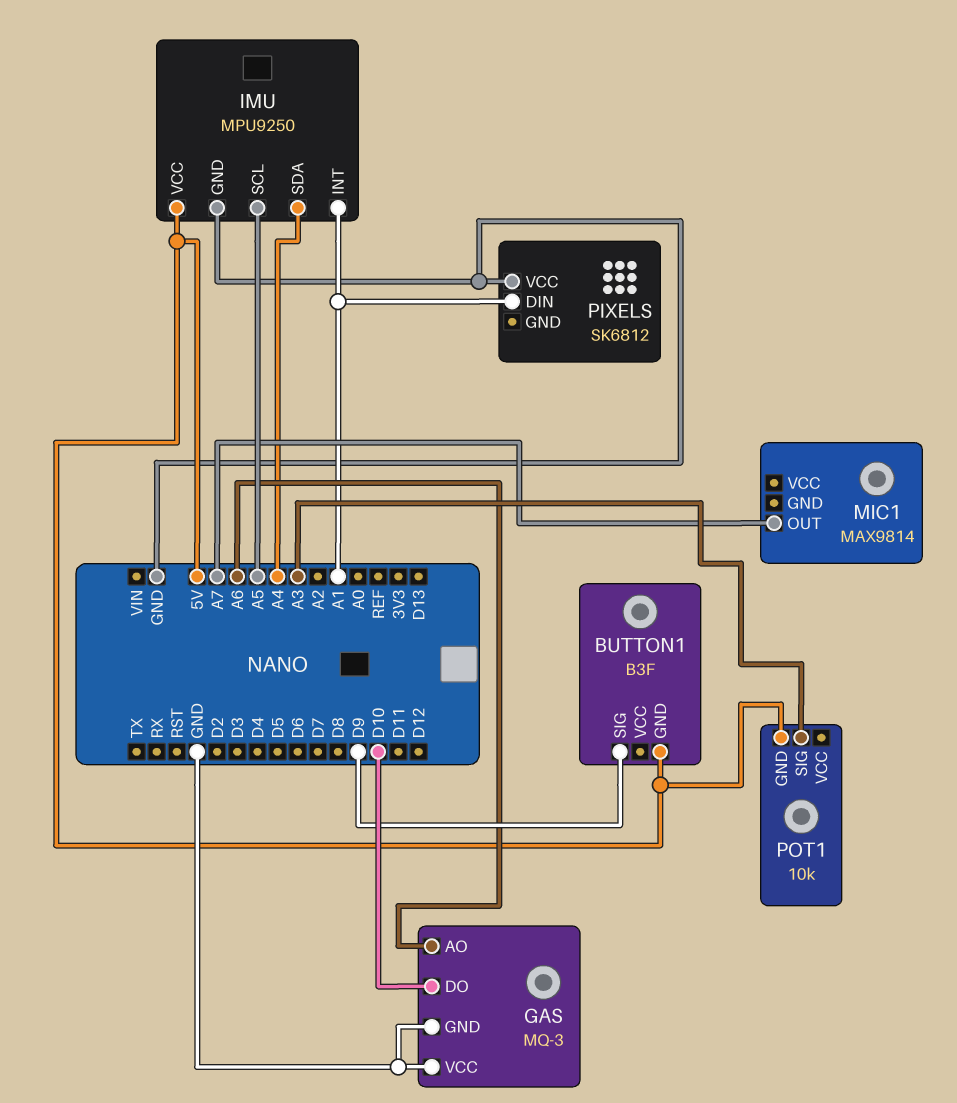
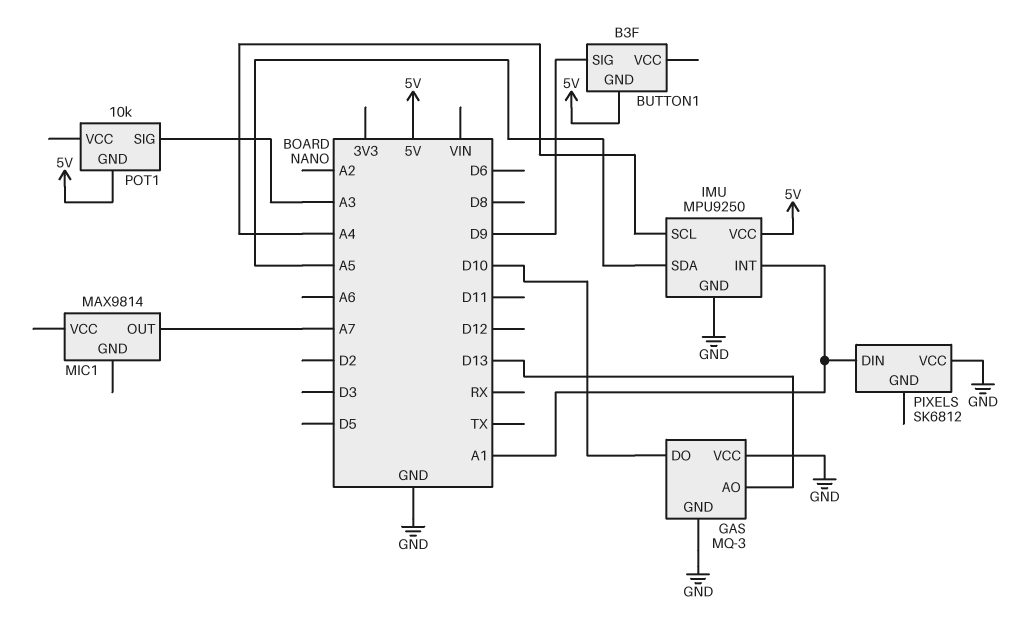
GAS pin AO: A6 -> D13
IMU pin SCL: A5 -> A4
IMU pin SDA: A4 -> A5

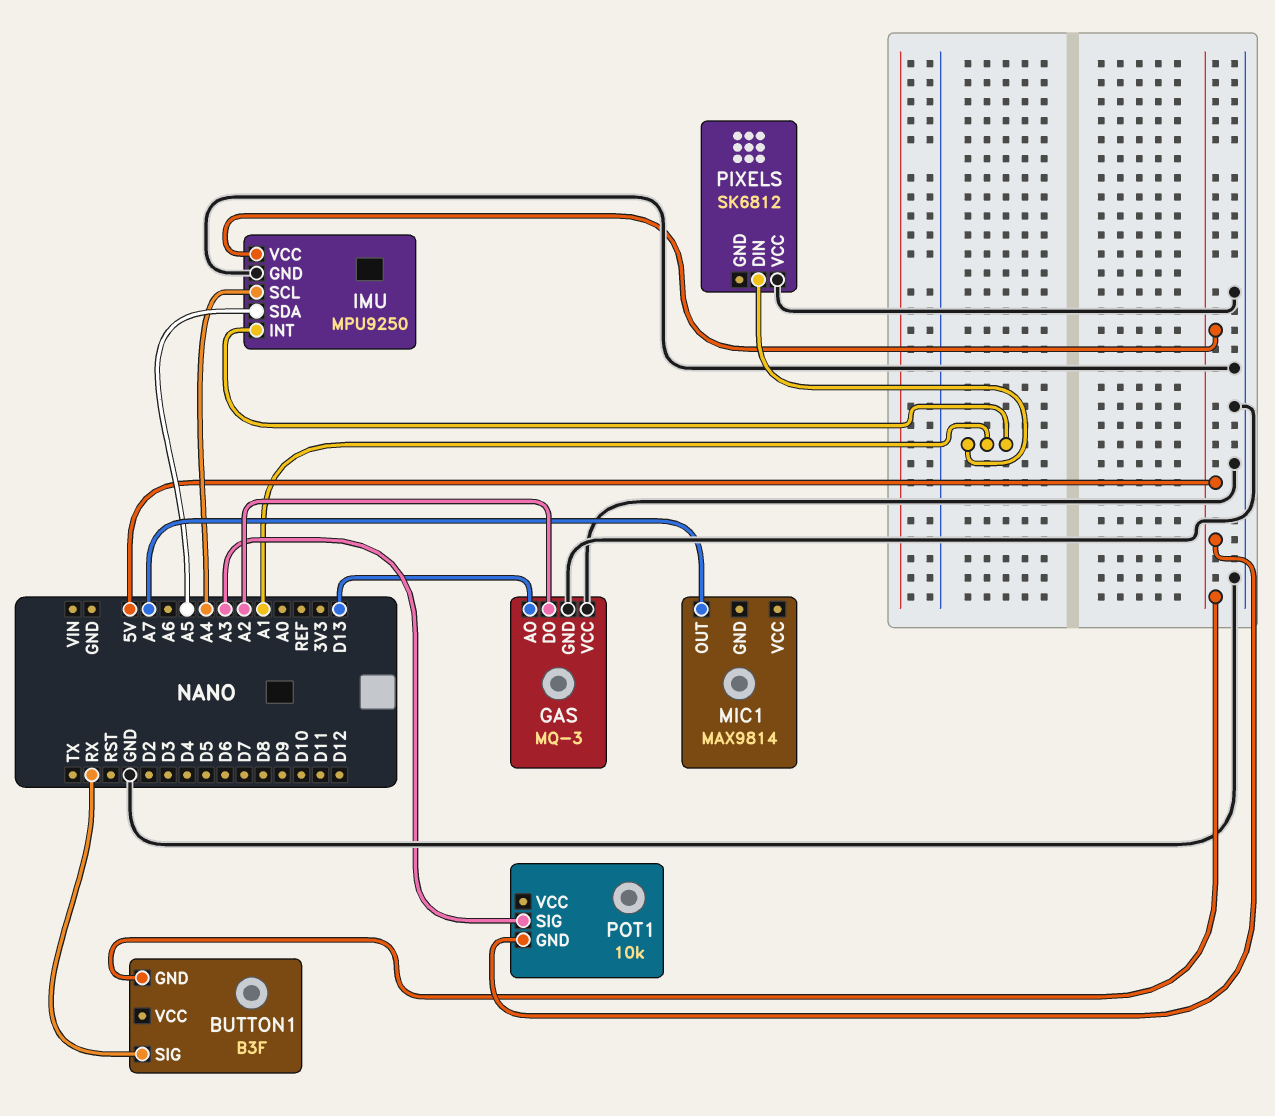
BUTTON1 pin SIG: D9 -> RX
GAS pin DO: D10 -> A2

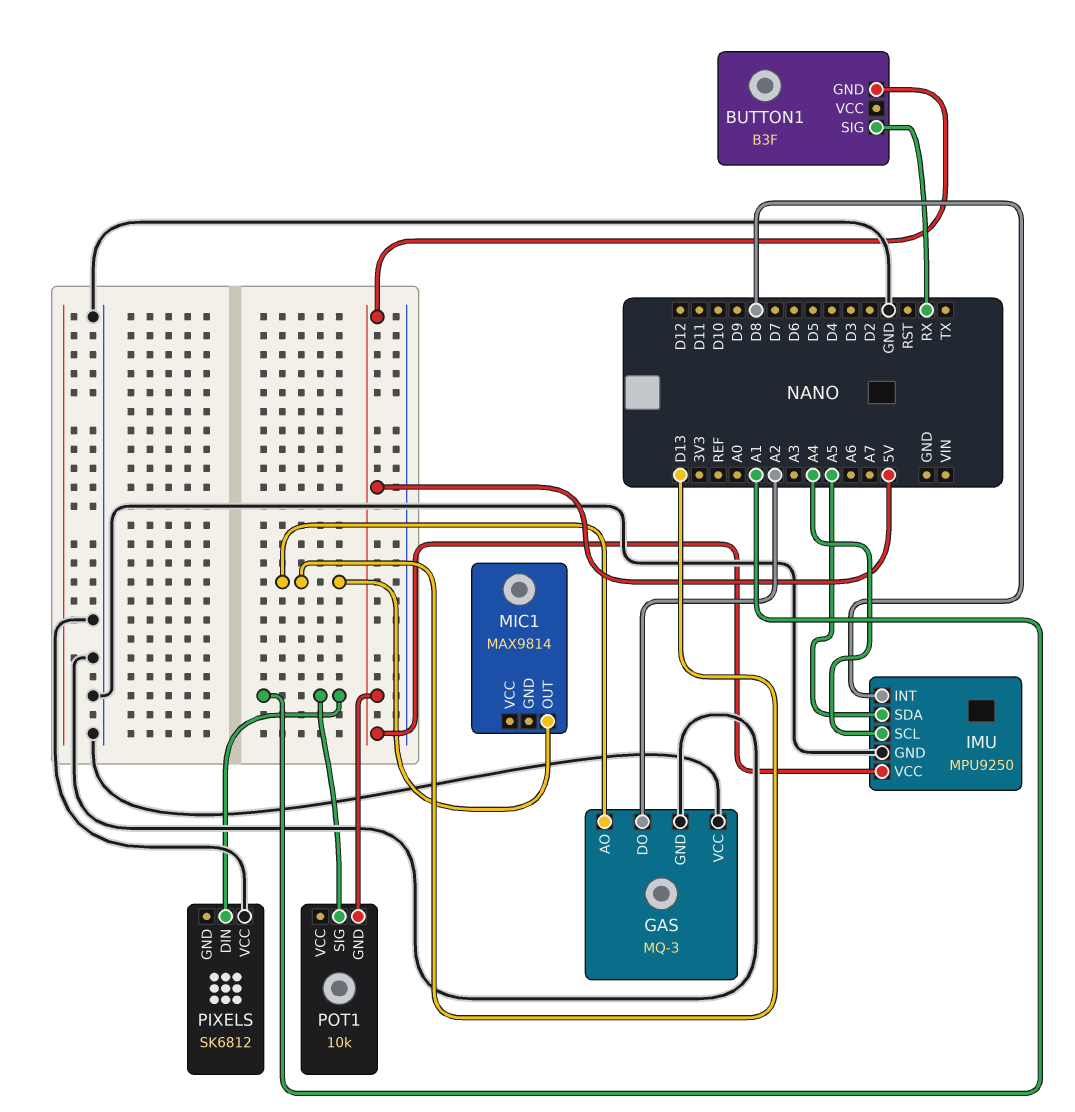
IMU pin INT: A1 -> D8
MIC1 pin OUT: A7 -> D13
POT1 pin SIG: A3 -> A1

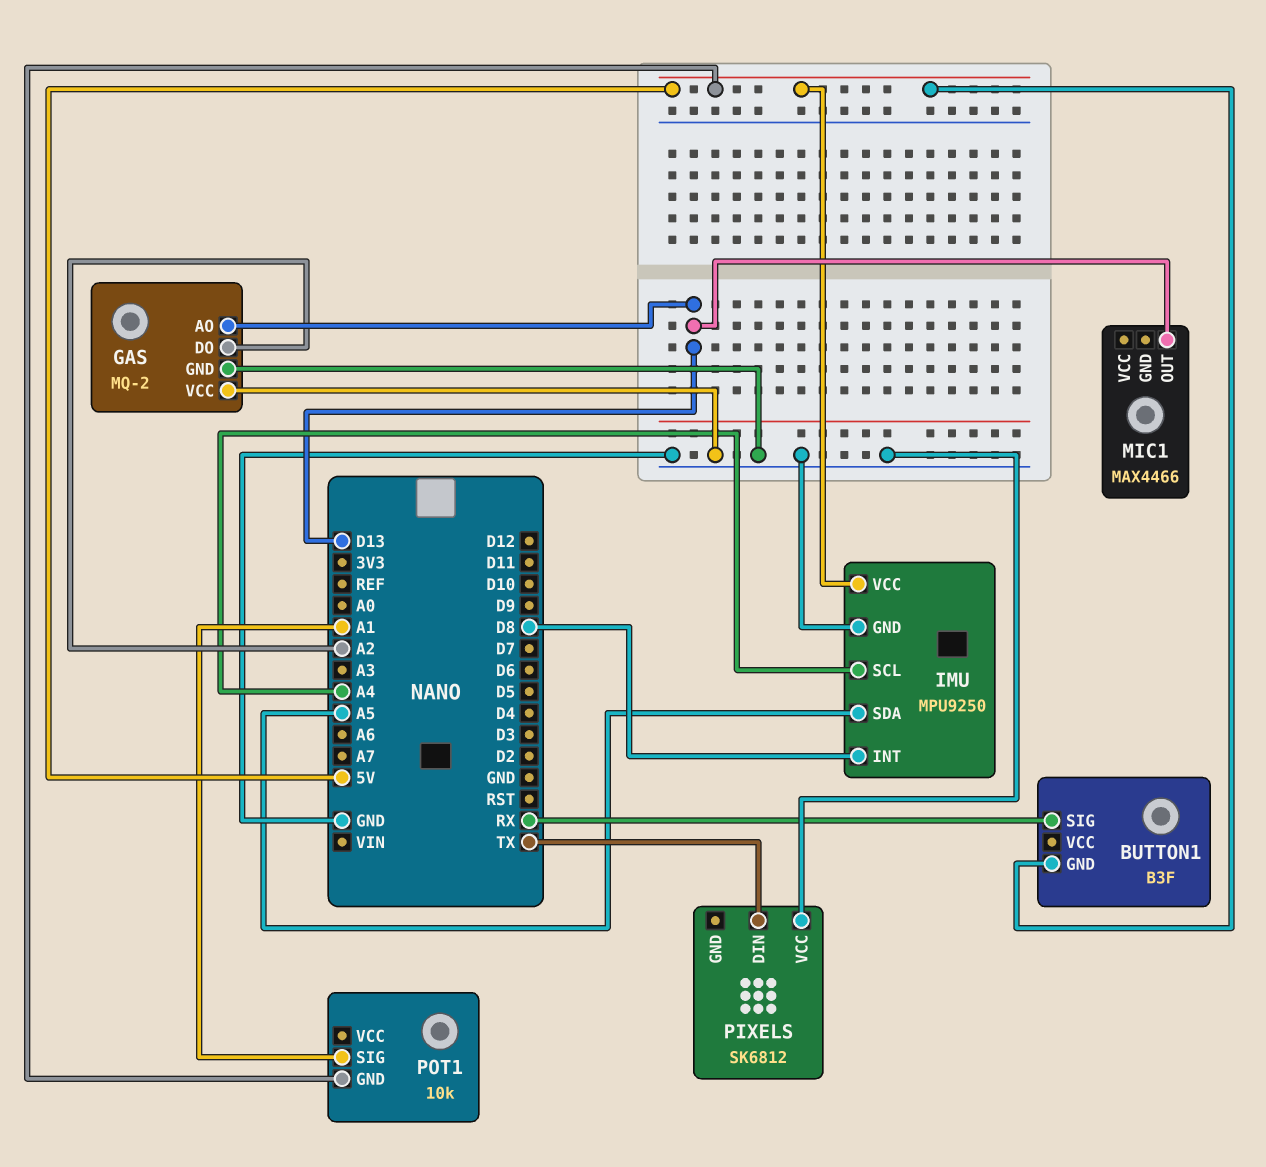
GAS: MQ-3 -> MQ-2
MIC1: MAX9814 -> MAX4466
PIXELS pin DIN: A1 -> TX

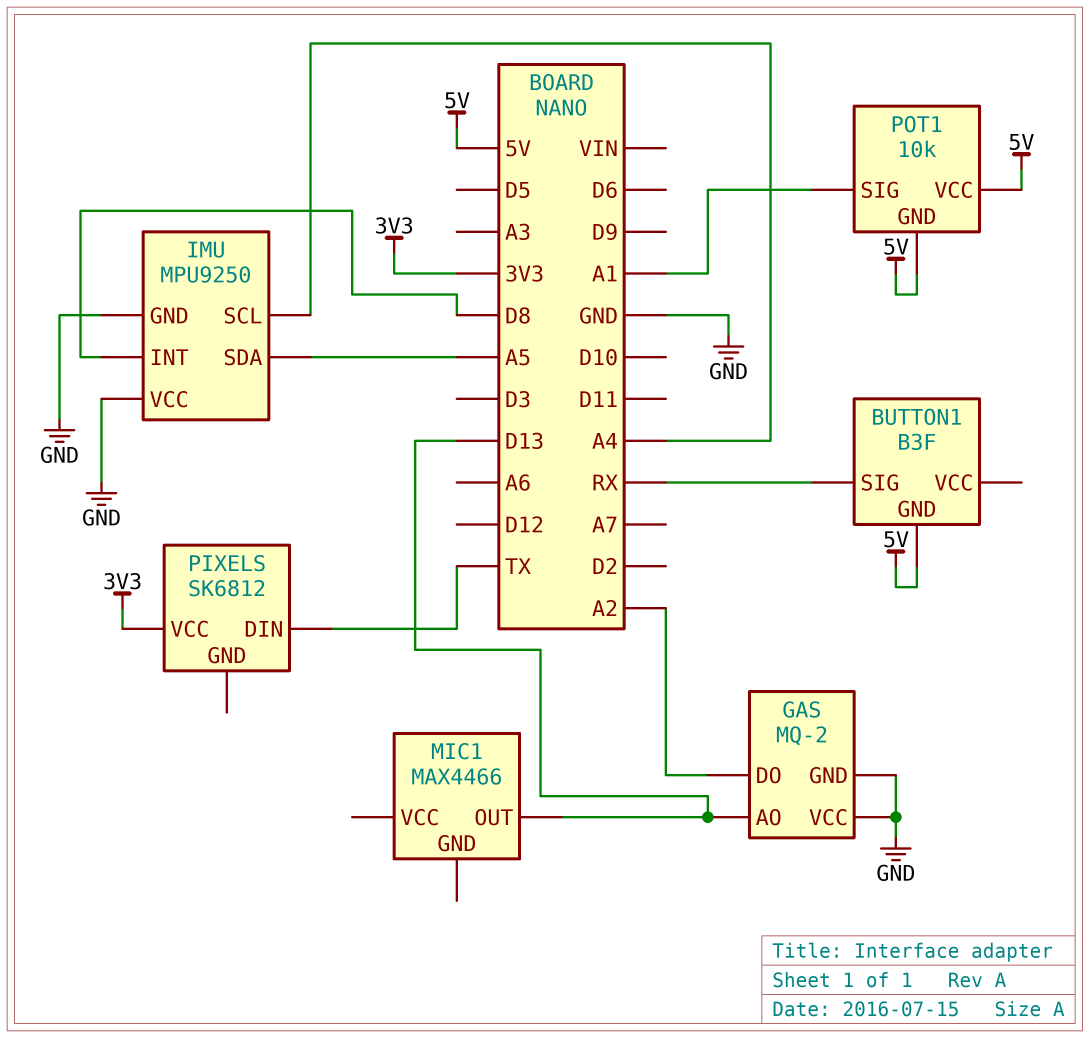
IMU pin VCC: 5V -> GND
PIXELS pin VCC: GND -> 3V3
POT1 pin VCC: none -> 5V

